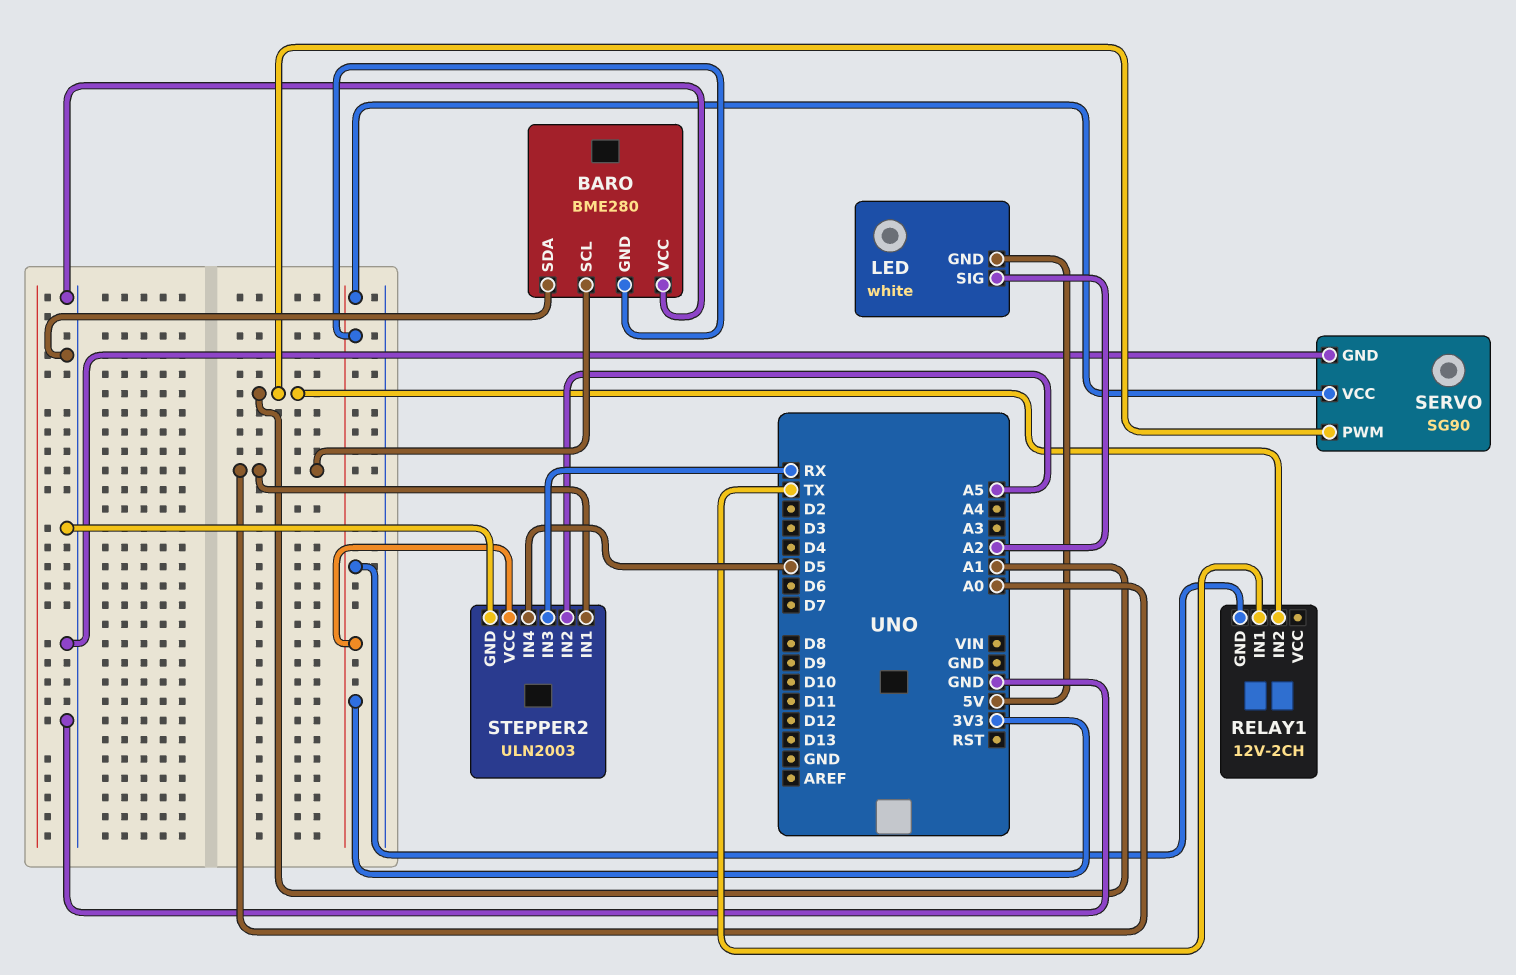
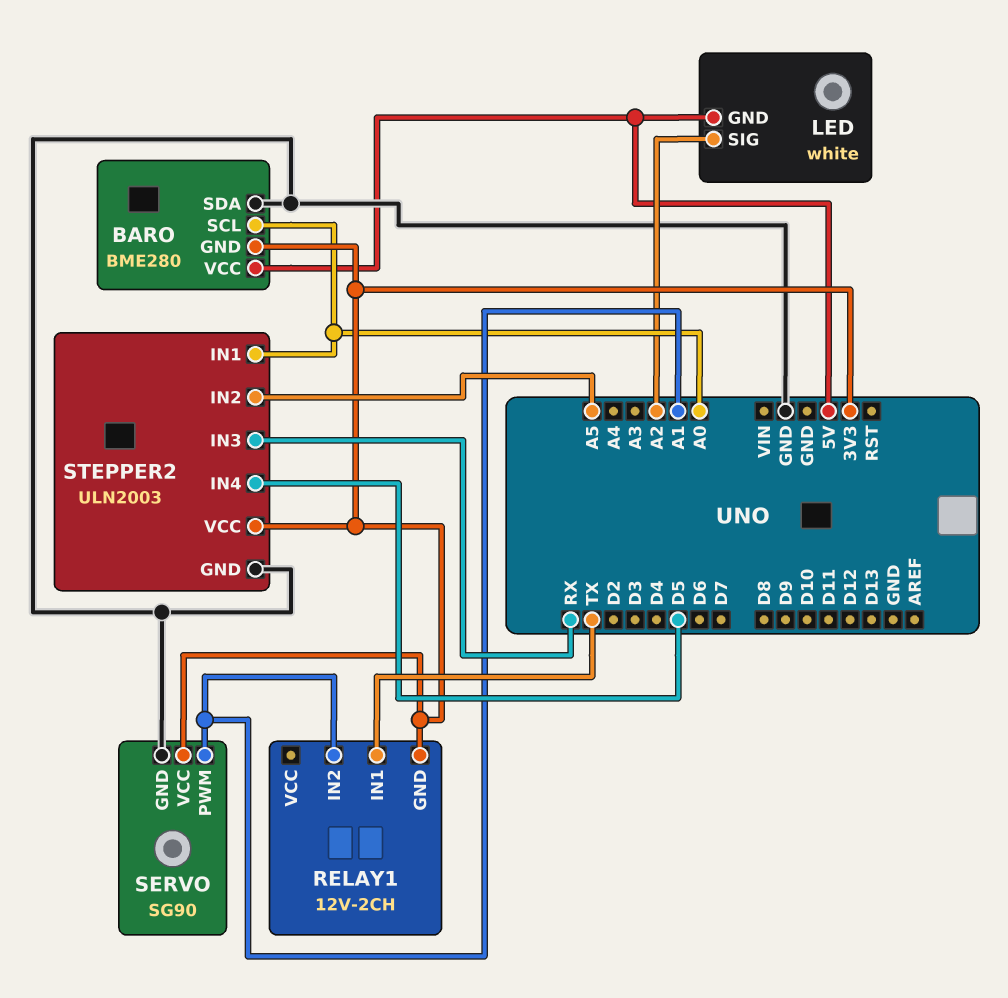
BARO pin VCC: GND -> 5V

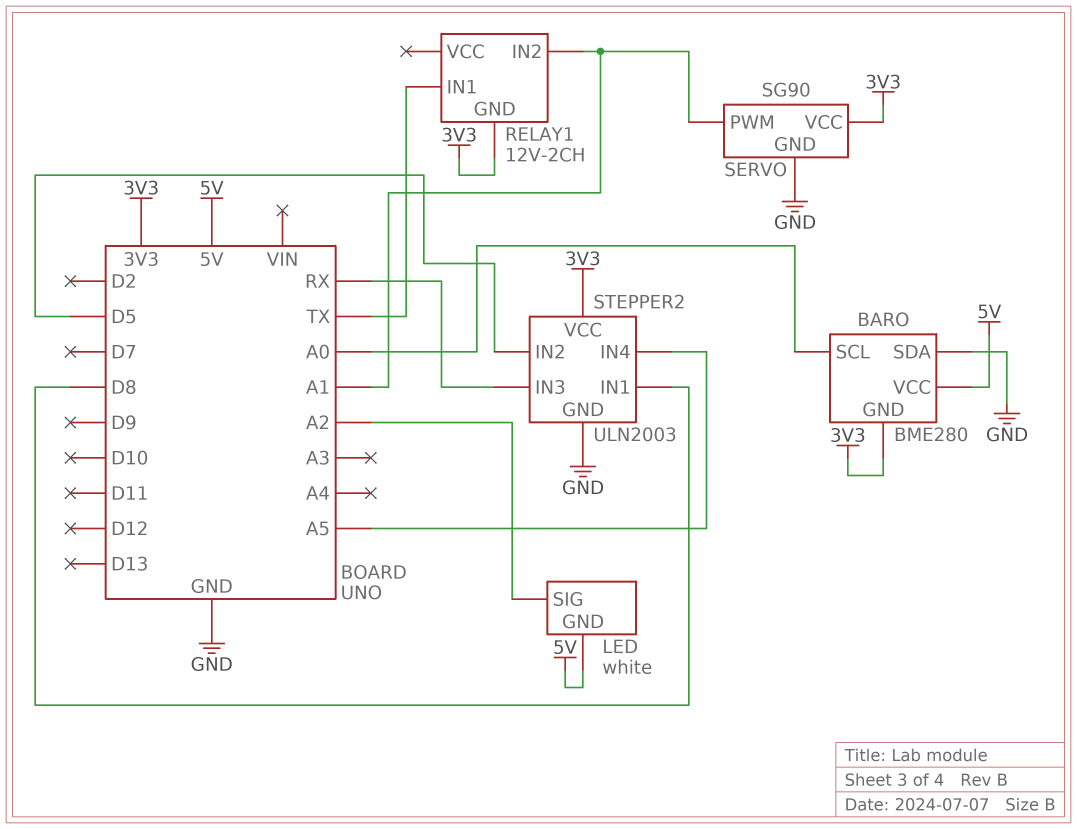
STEPPER2 pin IN1: A0 -> D8
STEPPER2 pin IN2: A5 -> D5
STEPPER2 pin IN4: D5 -> A5

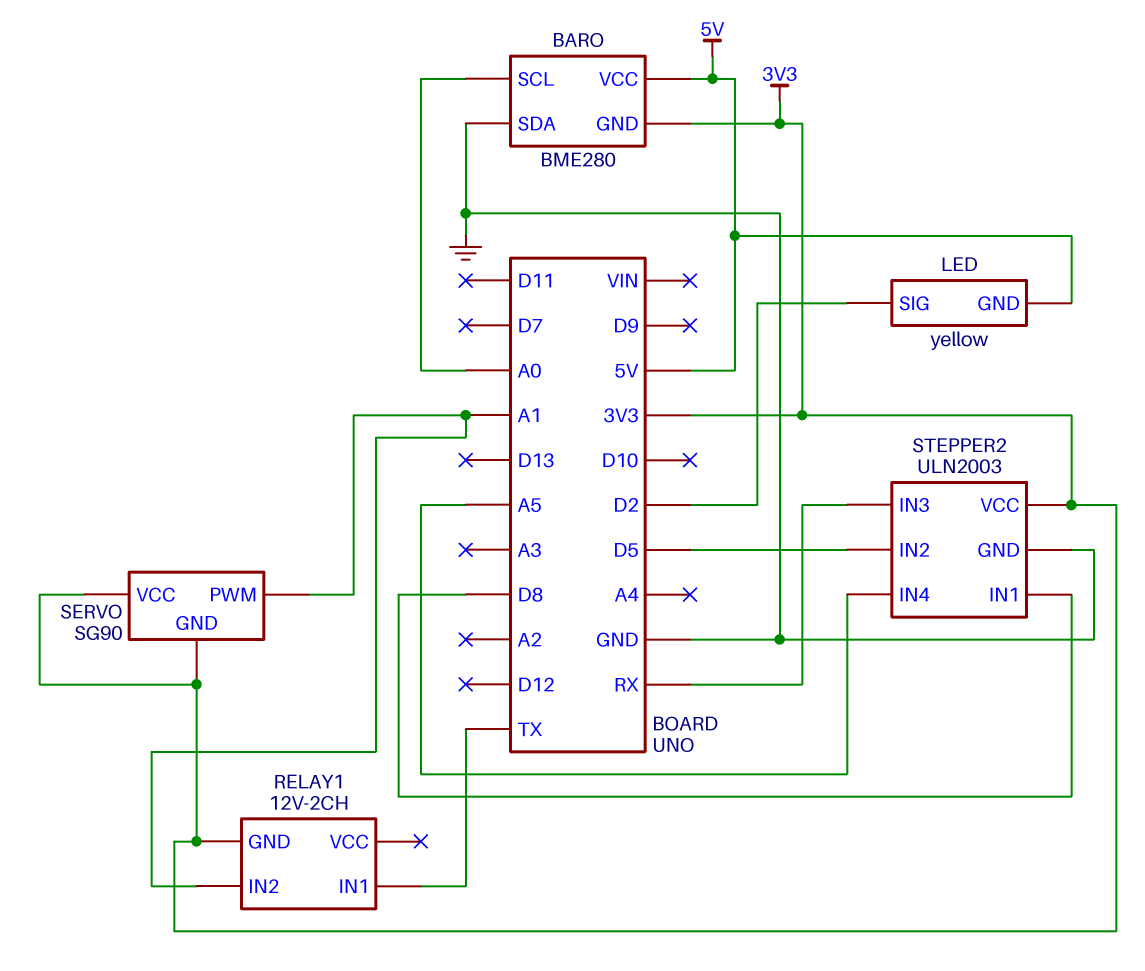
LED: white -> yellow
LED pin SIG: A2 -> D2
SERVO pin GND: GND -> 3V3

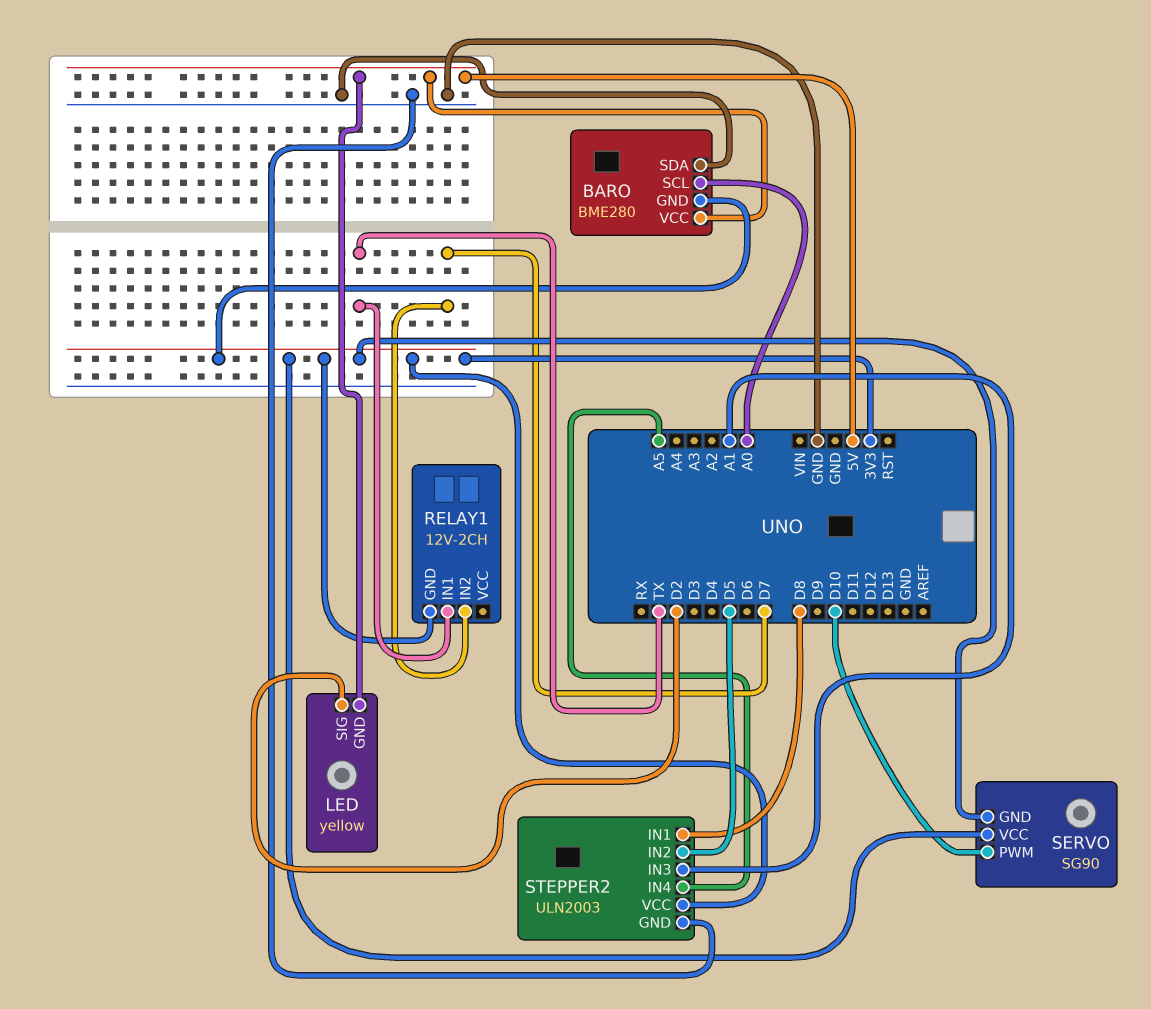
RELAY1 pin IN2: A1 -> D7
SERVO pin PWM: A1 -> D10
STEPPER2 pin IN3: RX -> A1

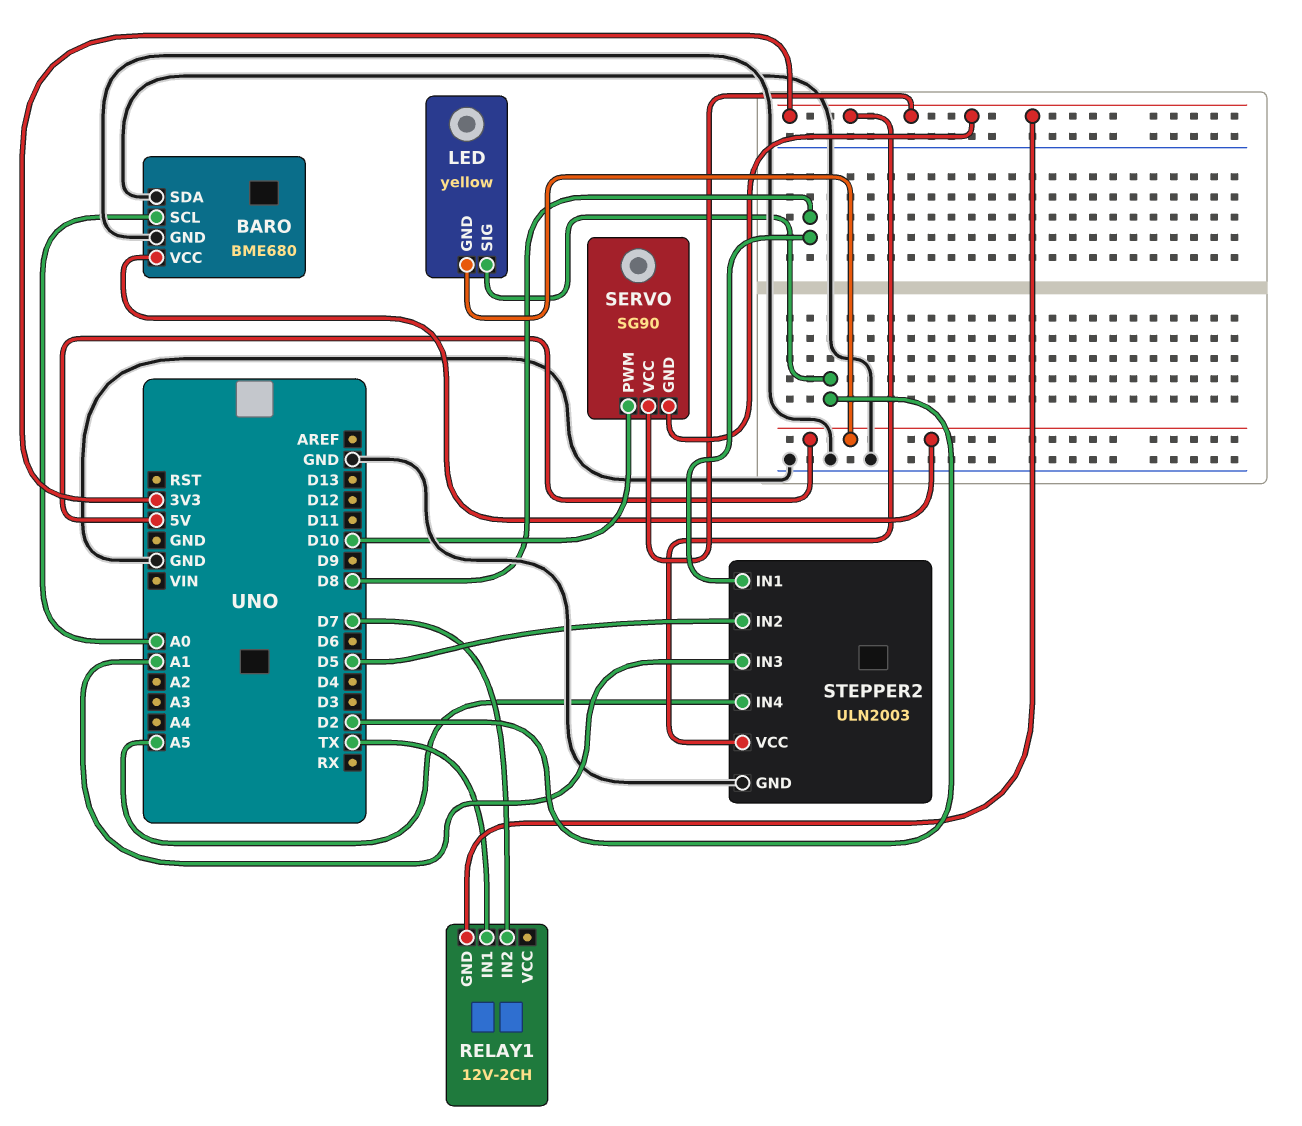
BARO: BME280 -> BME680
BARO pin GND: 3V3 -> GND

